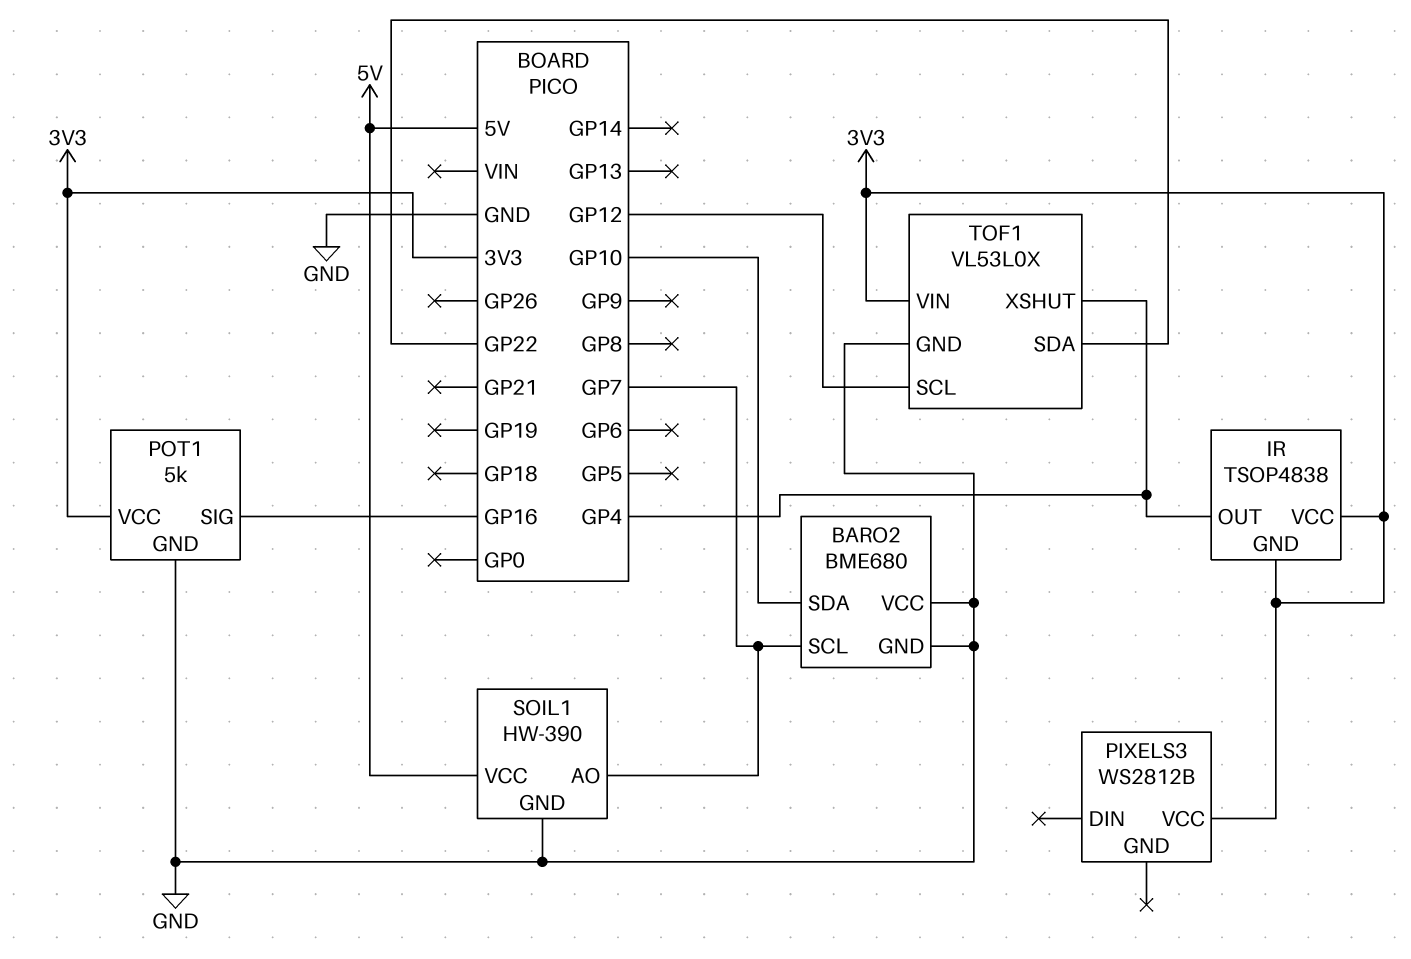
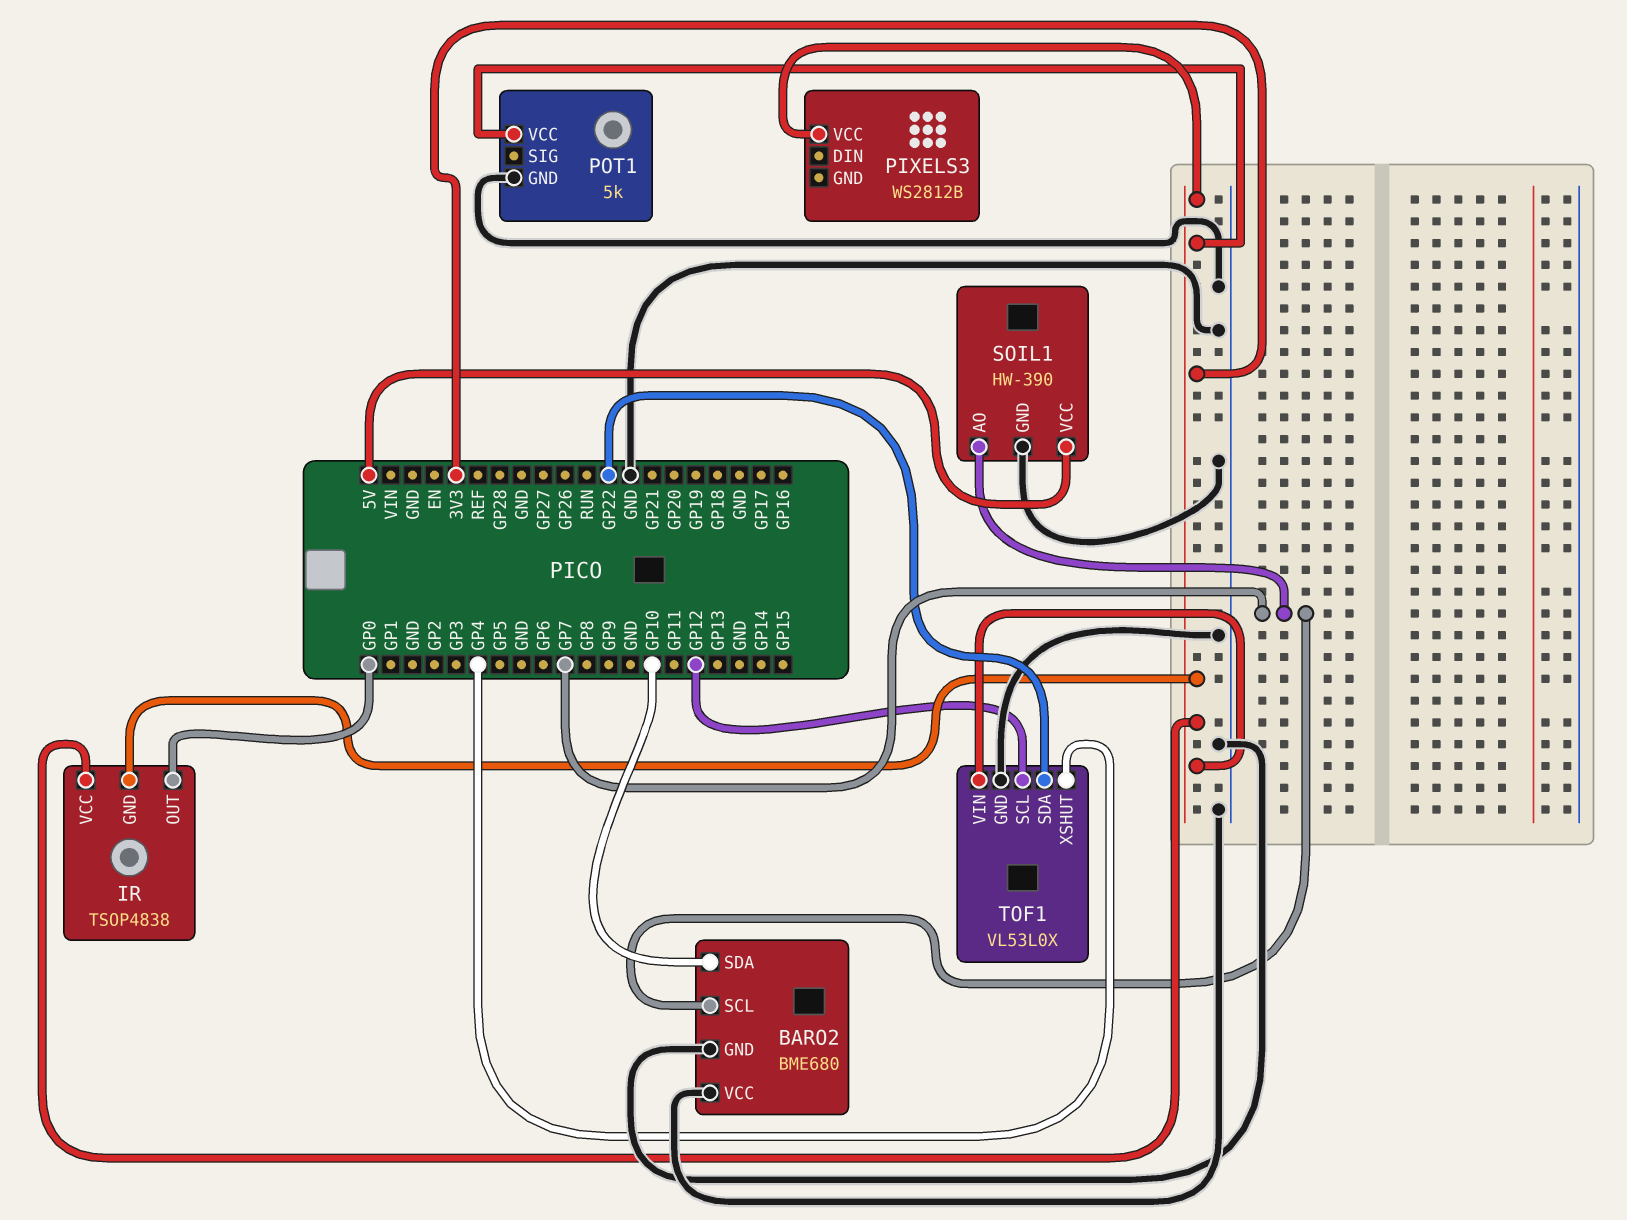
IR pin OUT: GP4 -> GP0
POT1 pin SIG: GP16 -> none

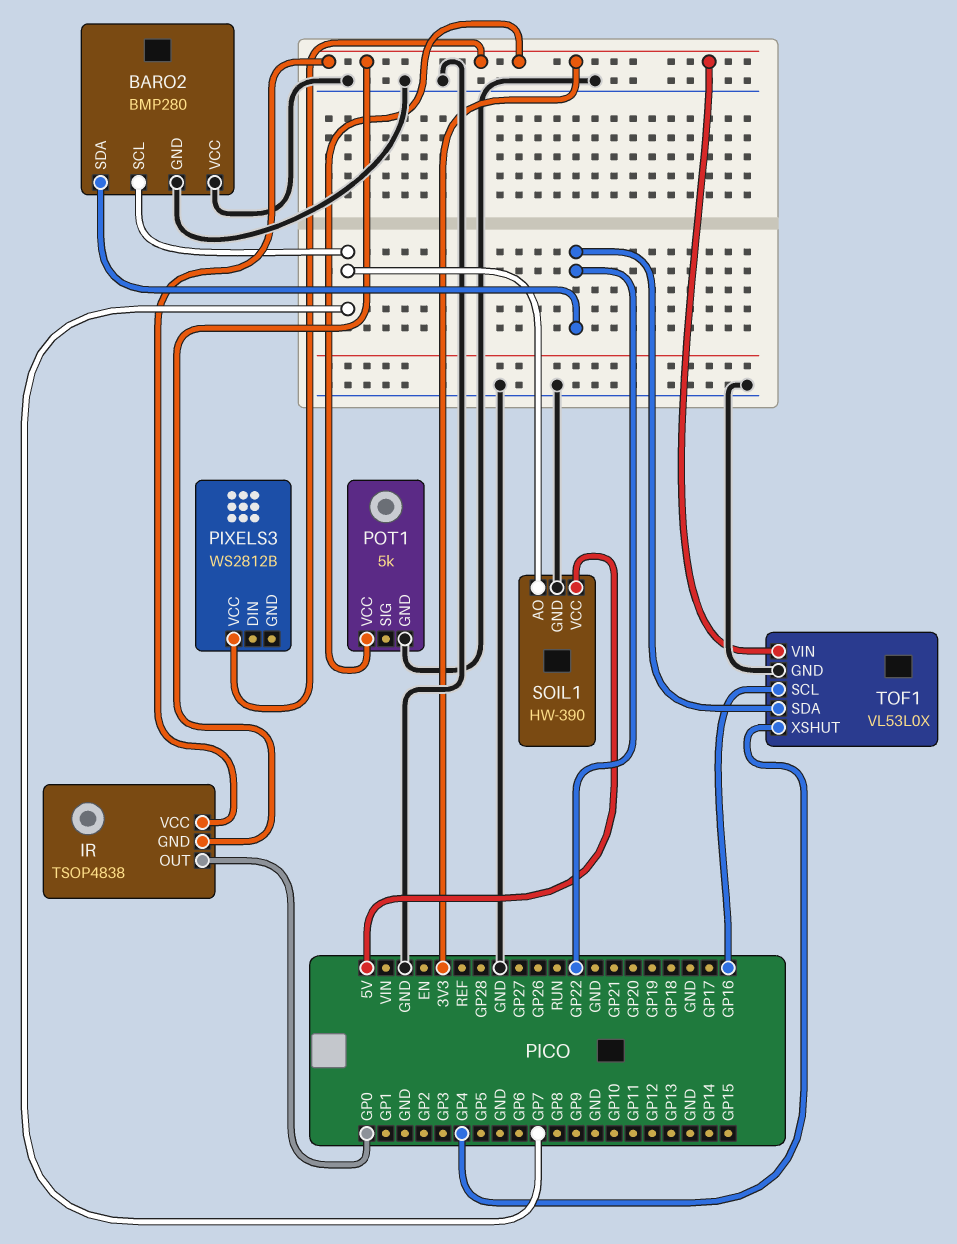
BARO2: BME680 -> BMP280
BARO2 pin SDA: GP10 -> GP22
TOF1 pin SCL: GP12 -> GP16

